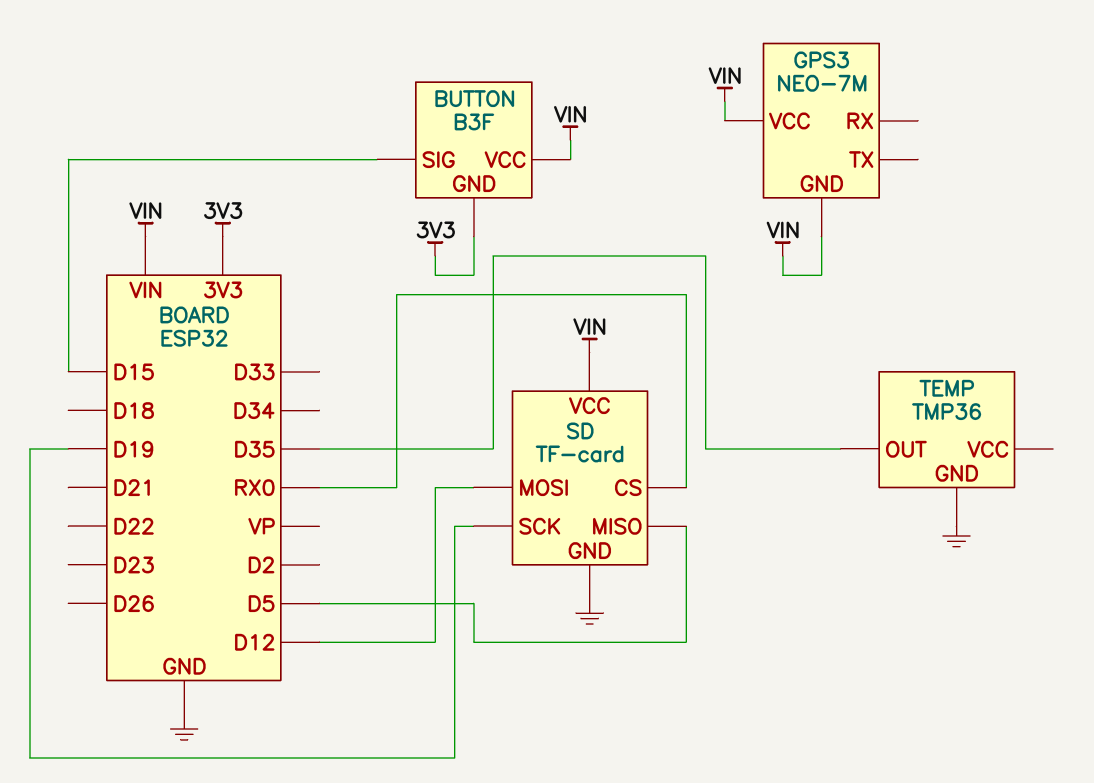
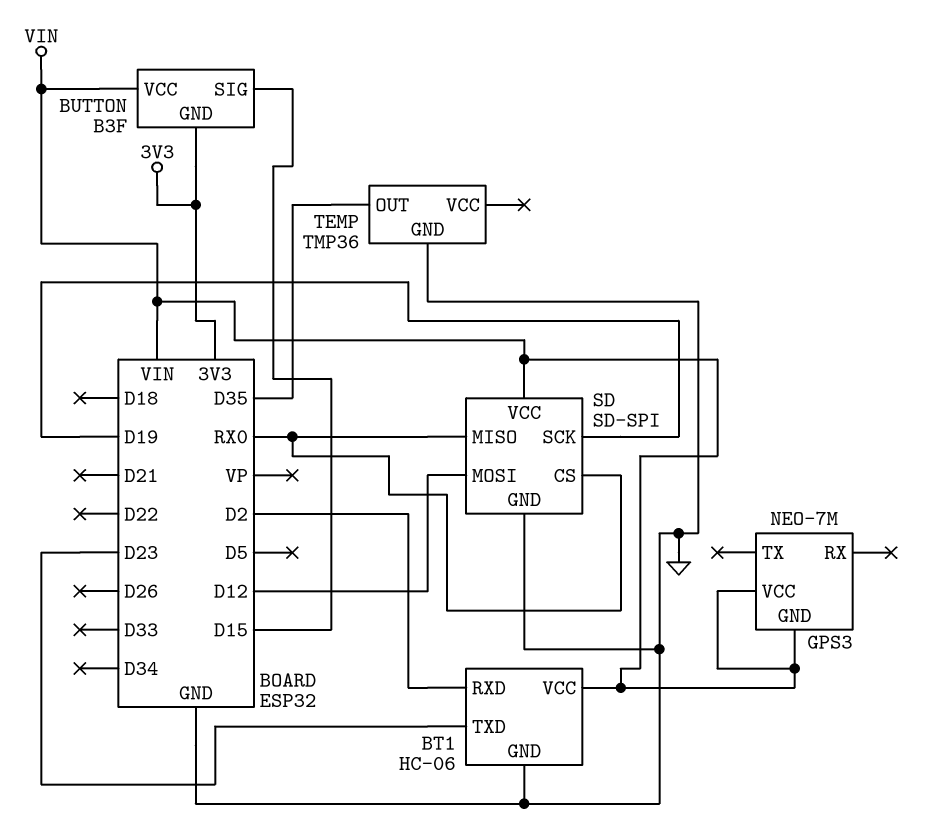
BT1: none -> HC-06
BT1 pin GND: none -> GND
BT1 pin RXD: none -> D2
BT1 pin TXD: none -> D23
BT1 pin VCC: none -> VIN
SD: TF-card -> SD-SPI
SD pin MISO: D5 -> RX0

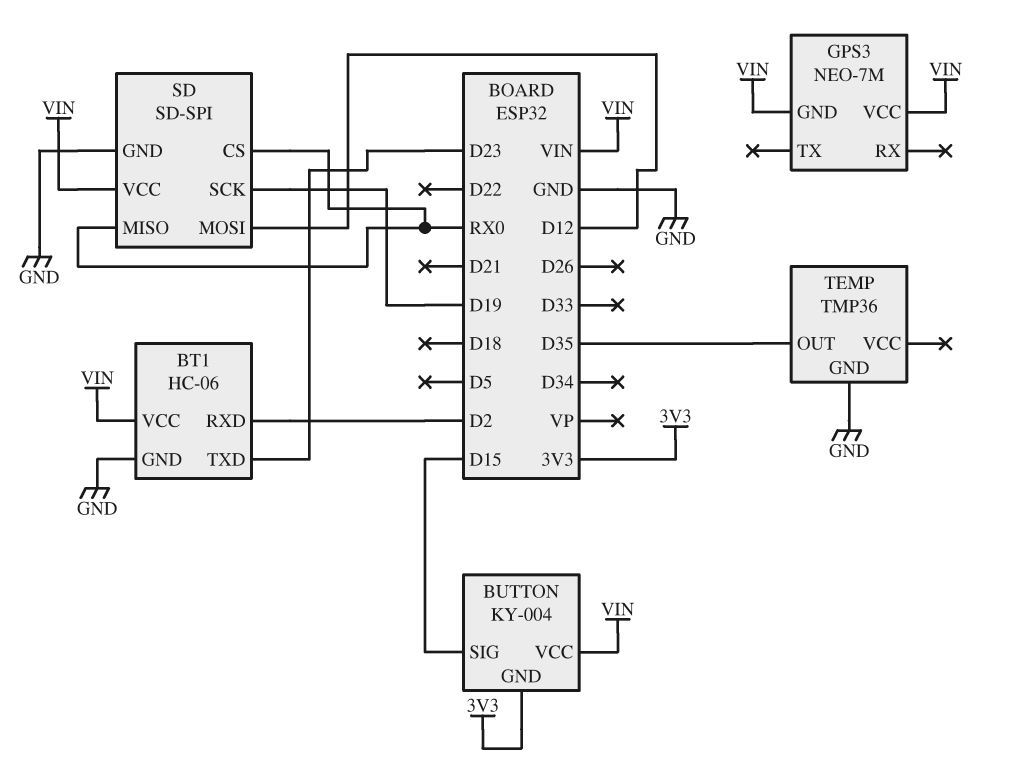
BUTTON: B3F -> KY-004

